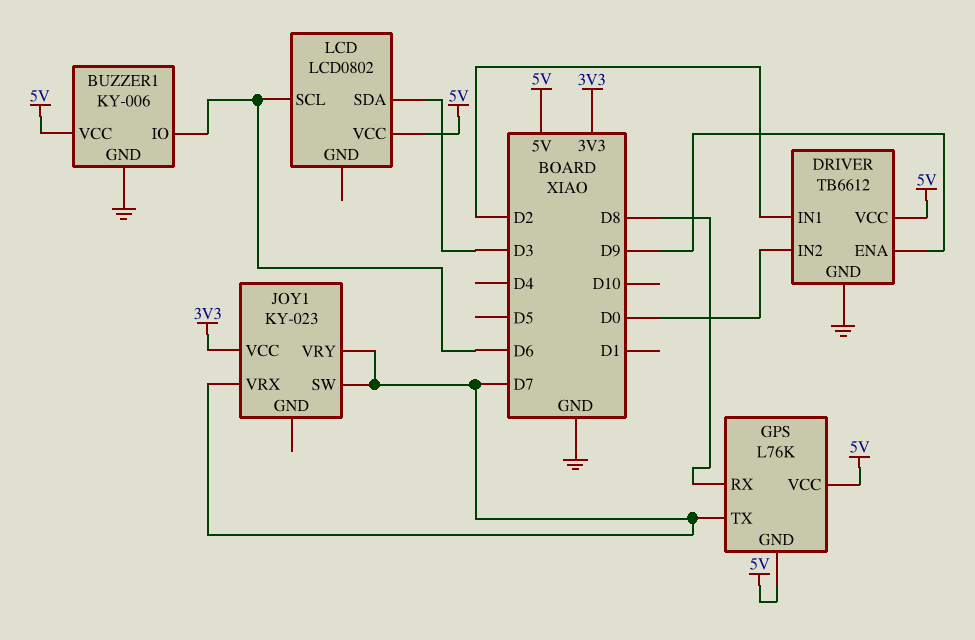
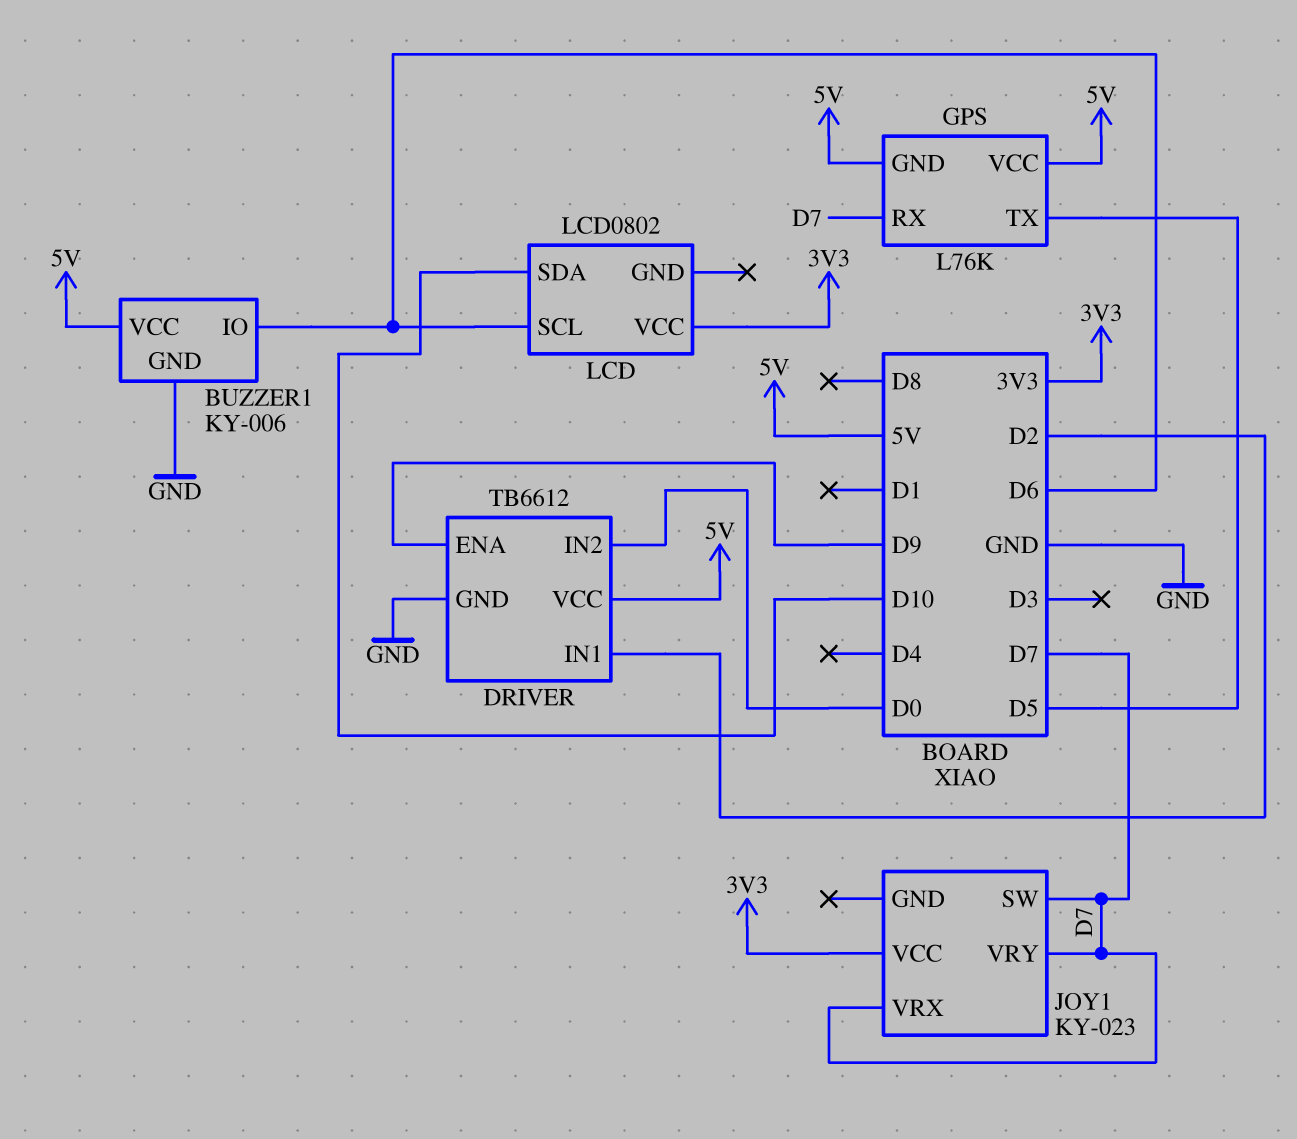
GPS pin RX: D8 -> D7
GPS pin TX: D7 -> D5
LCD pin SDA: D3 -> D10
LCD pin VCC: 5V -> 3V3

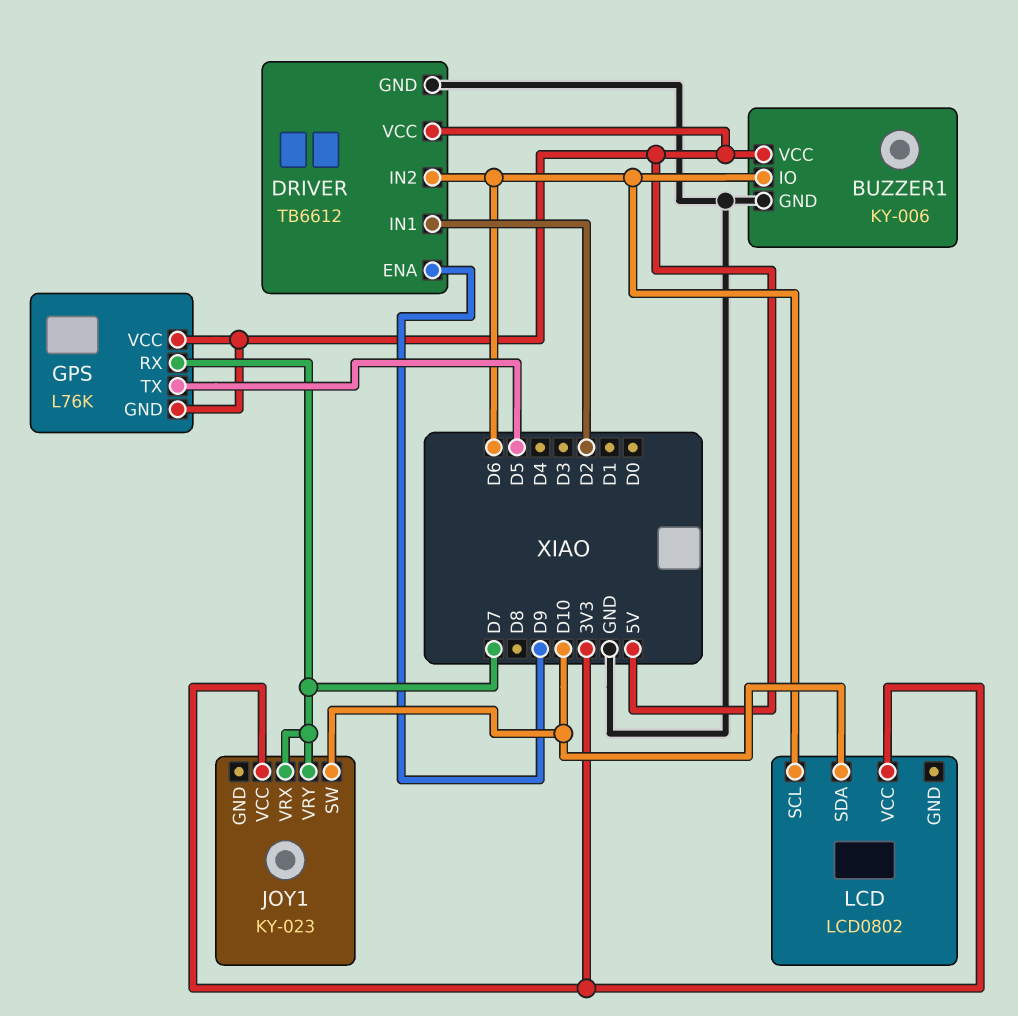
DRIVER pin IN2: D0 -> D6
JOY1 pin SW: D7 -> D10

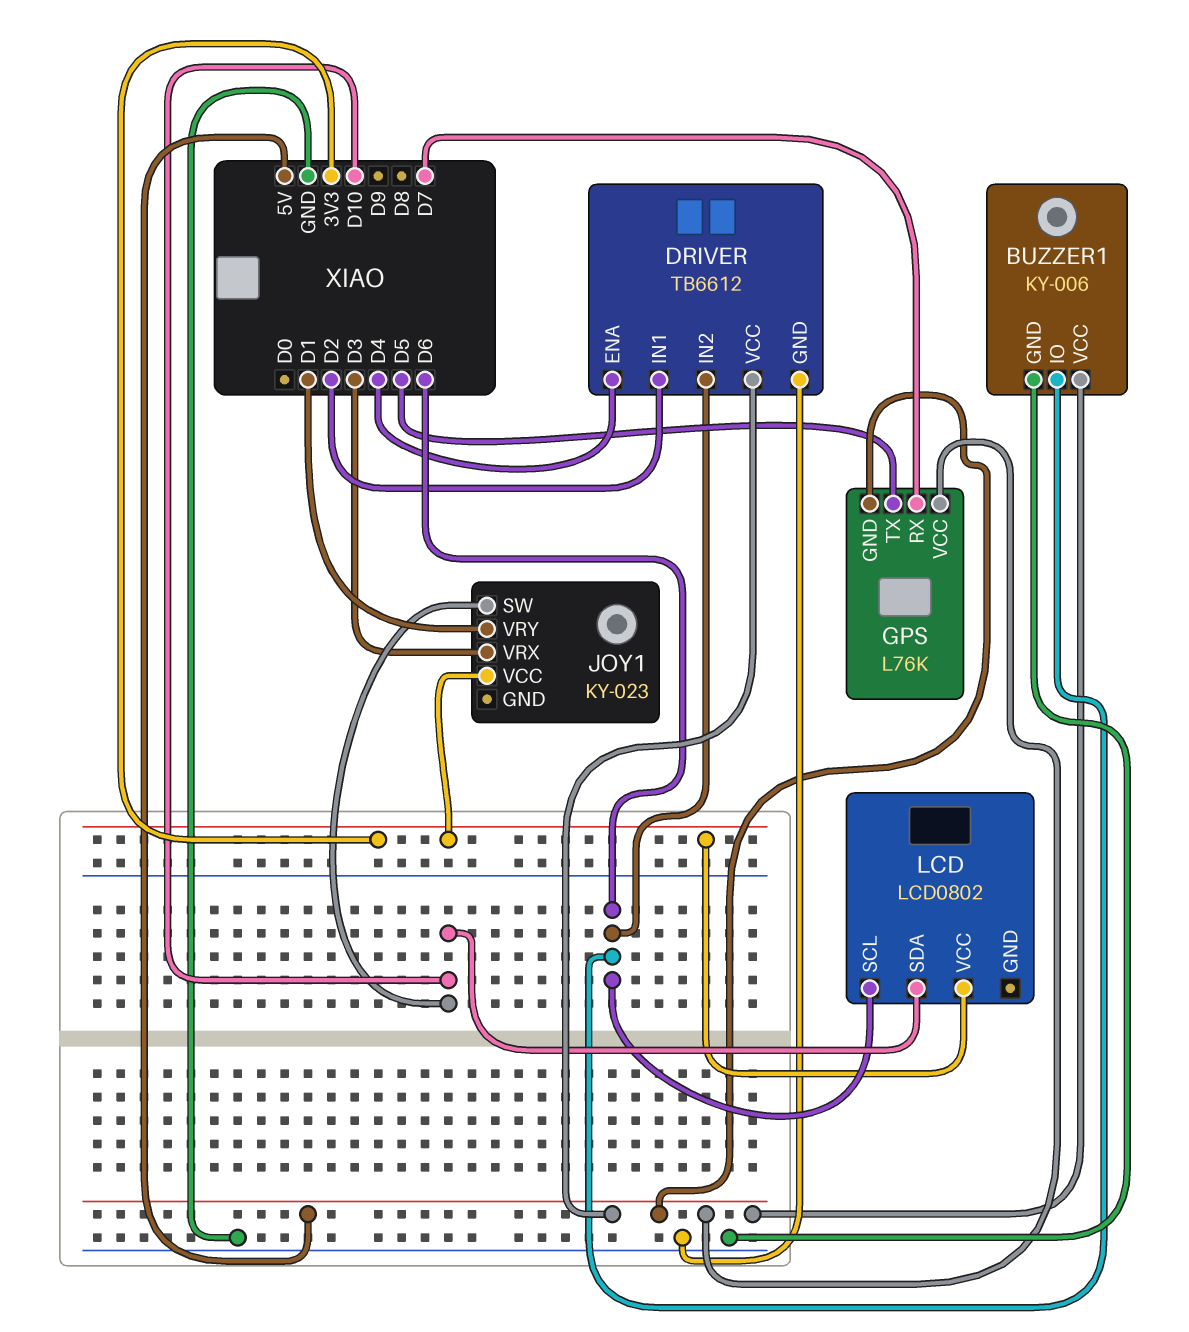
DRIVER pin ENA: D9 -> D4
JOY1 pin VRX: D7 -> D3
JOY1 pin VRY: D7 -> D1

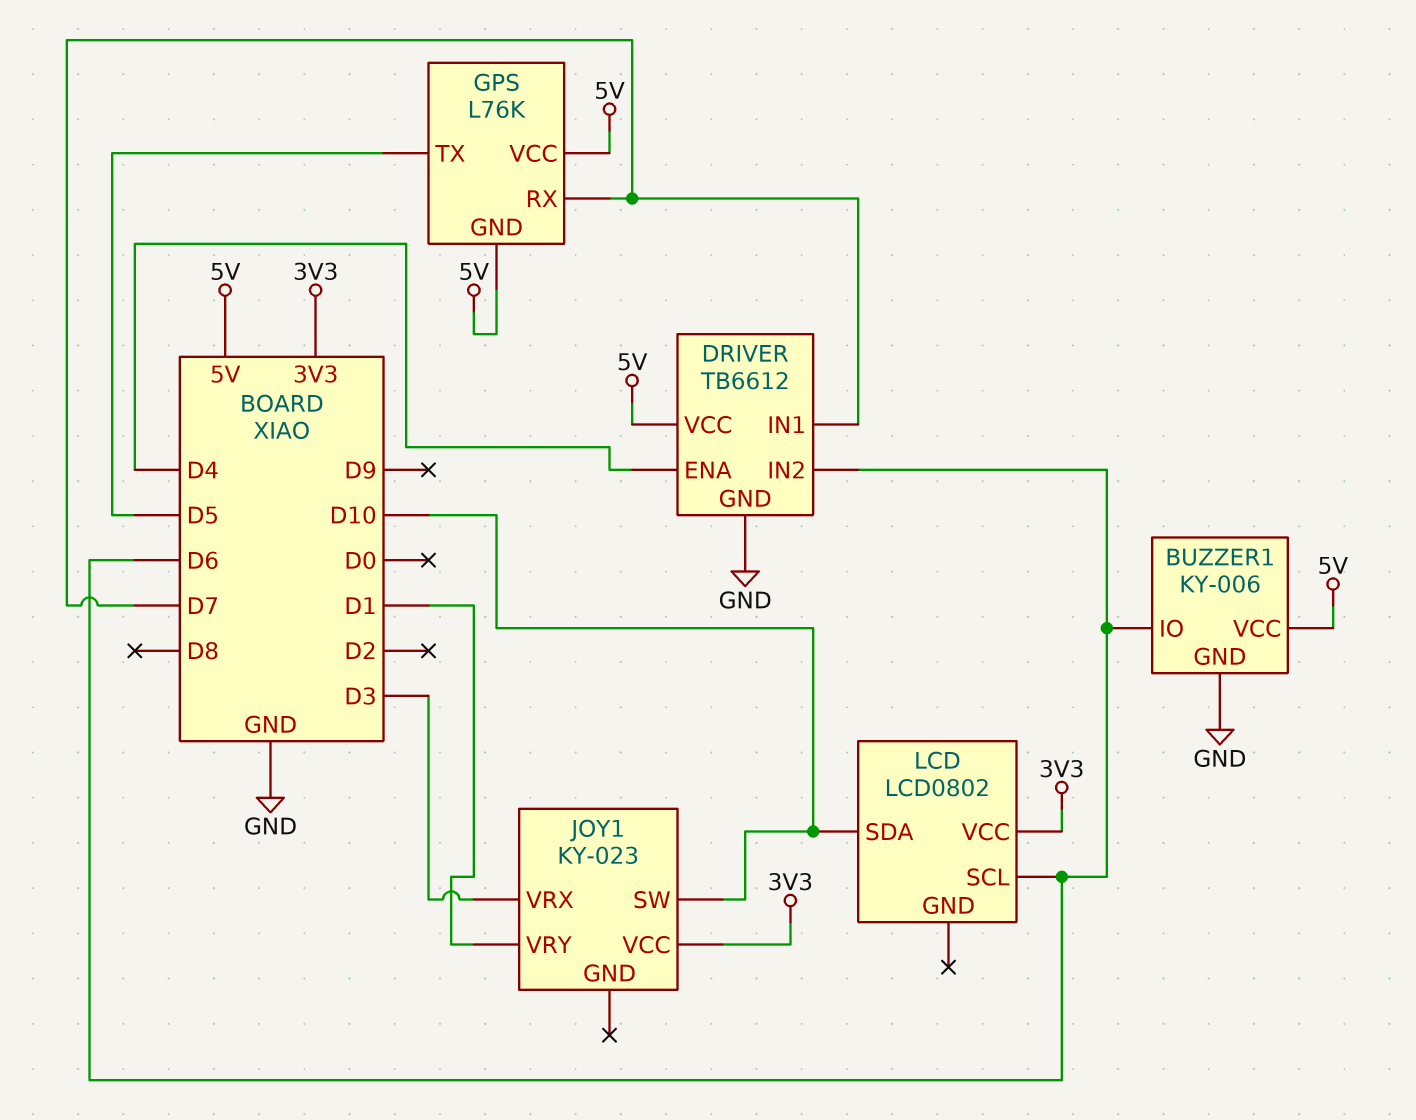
DRIVER pin IN1: D2 -> D7

